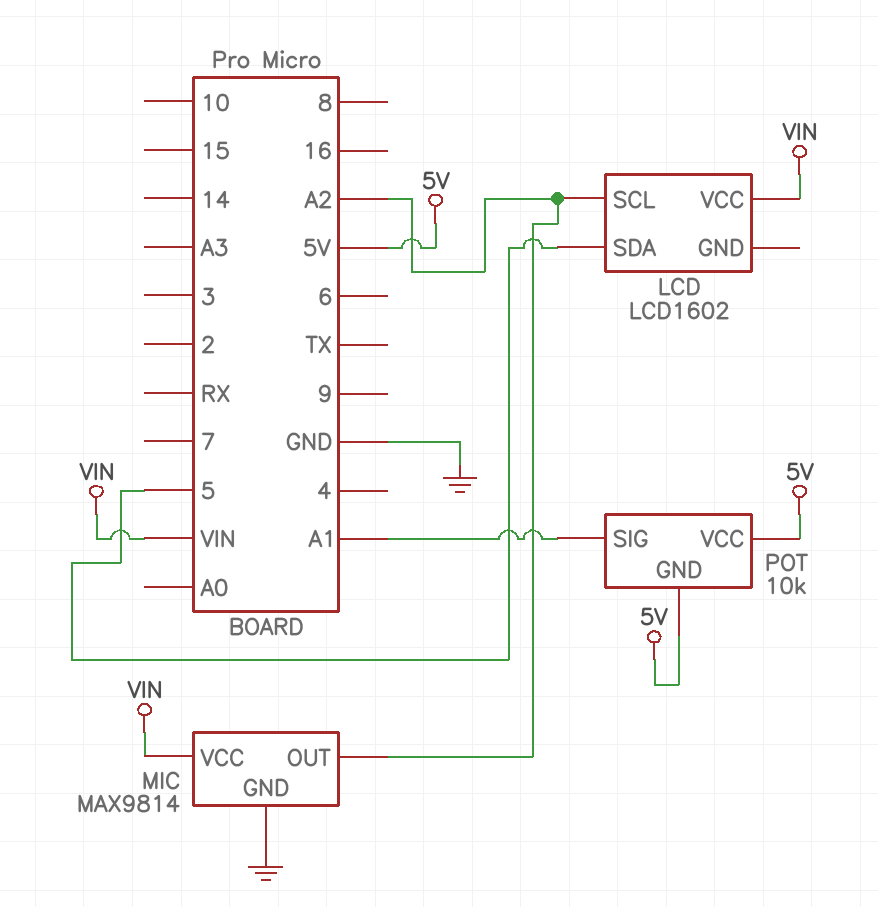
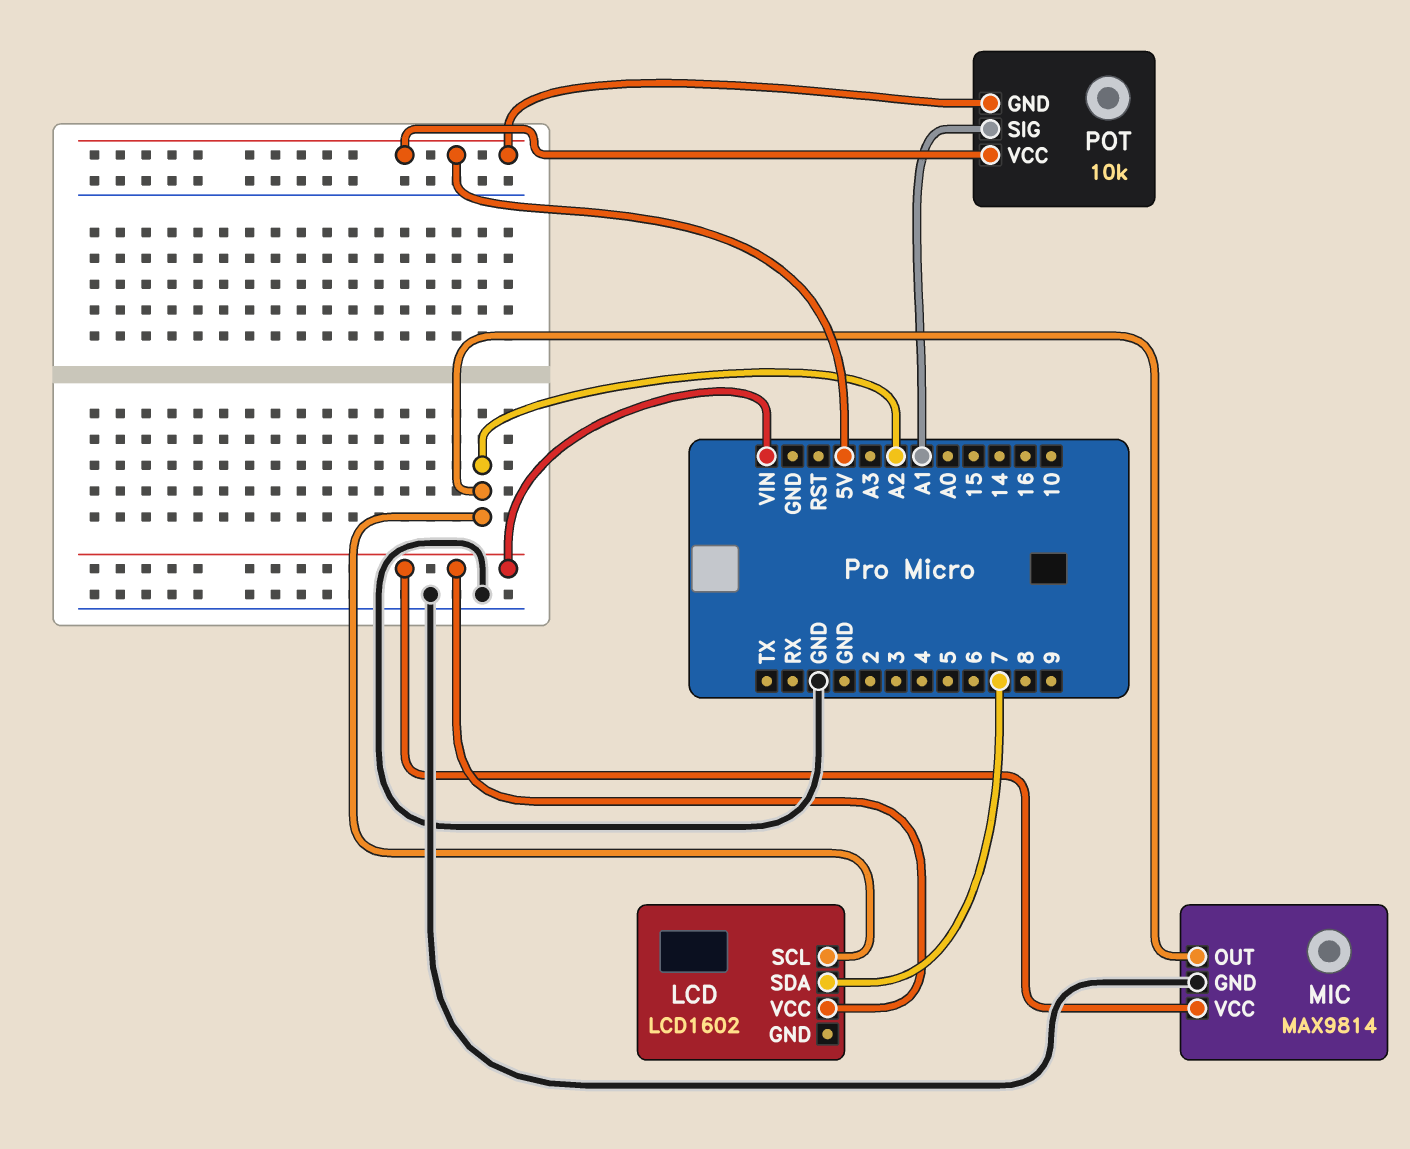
LCD pin SDA: 5 -> 7

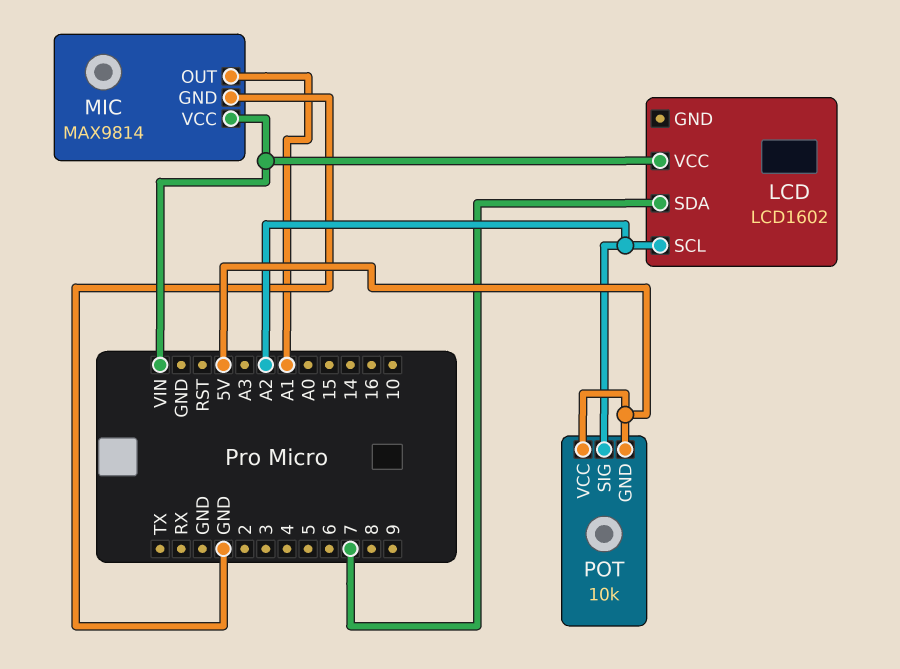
MIC pin OUT: A2 -> A1
POT pin SIG: A1 -> A2

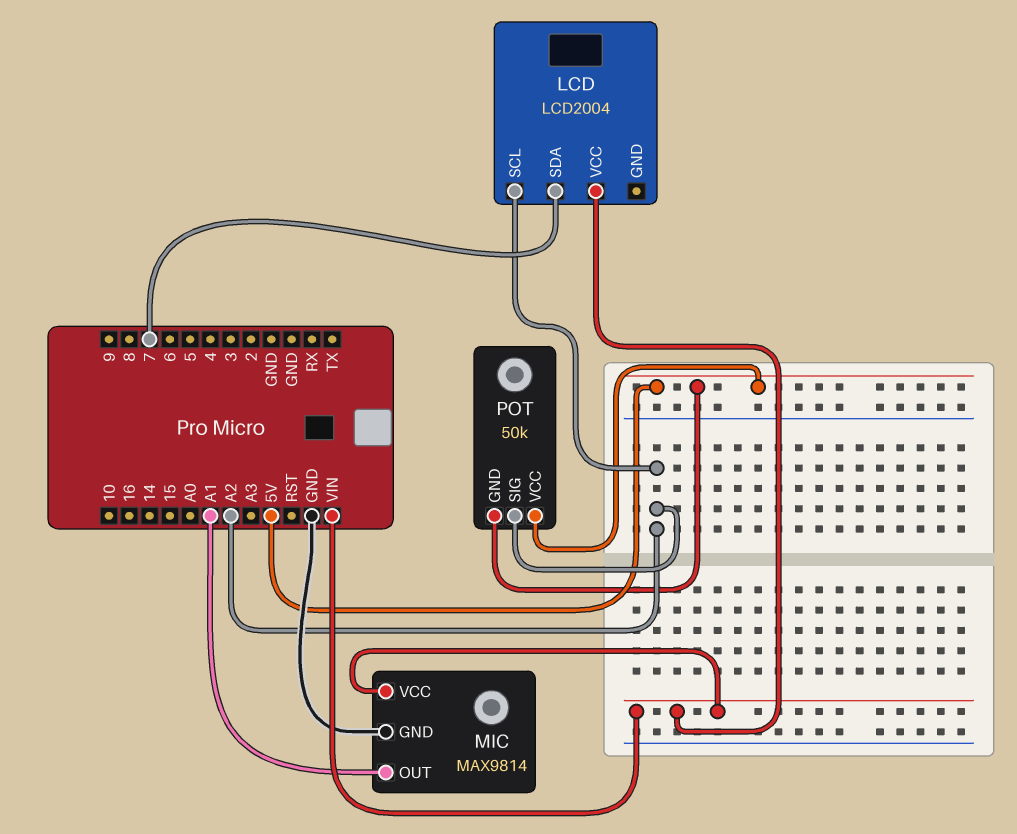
LCD: LCD1602 -> LCD2004
POT: 10k -> 50k

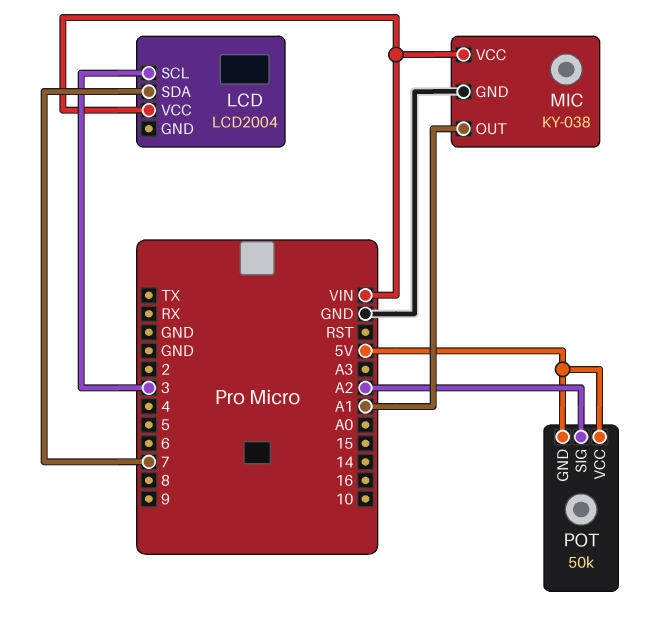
LCD pin SCL: A2 -> 3
MIC: MAX9814 -> KY-038

